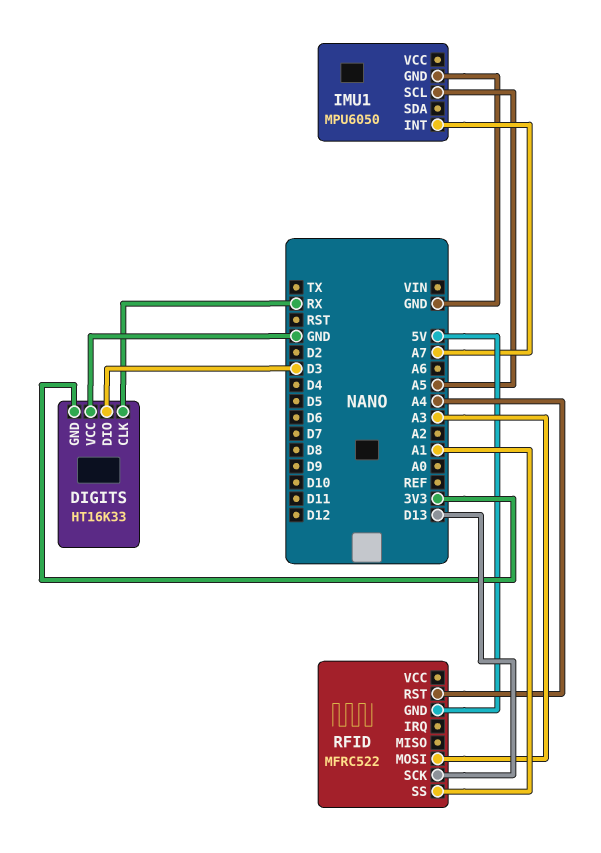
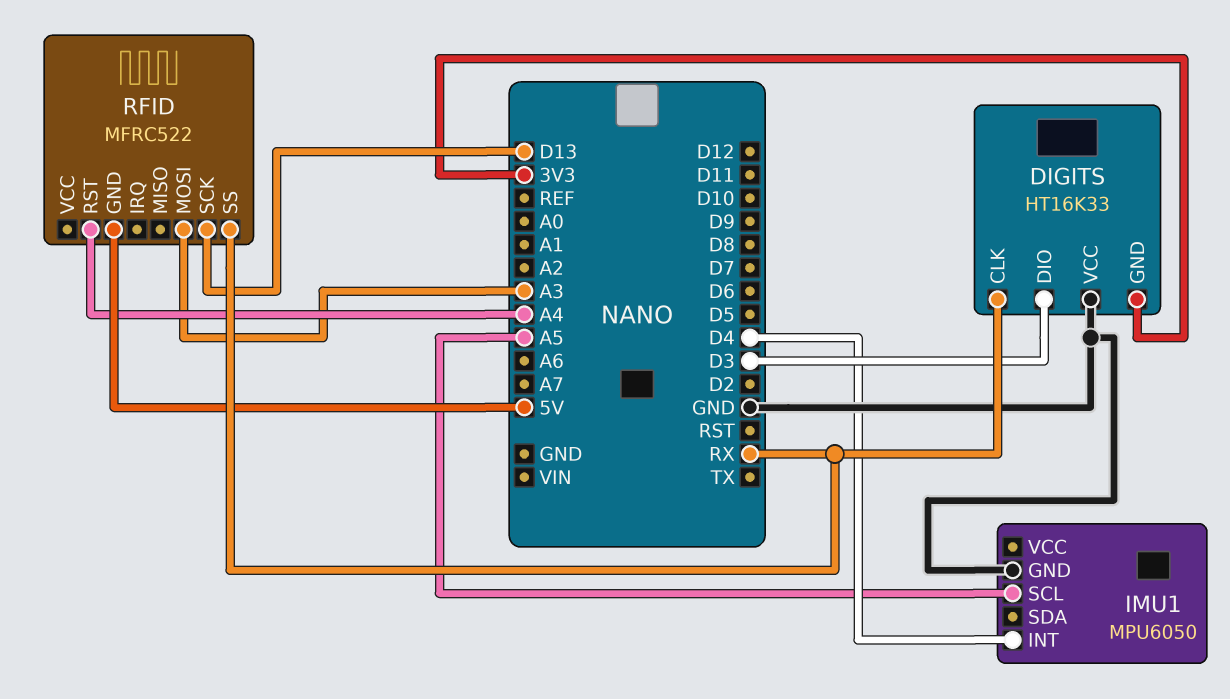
IMU1 pin INT: A7 -> D4
RFID pin SS: A1 -> RX

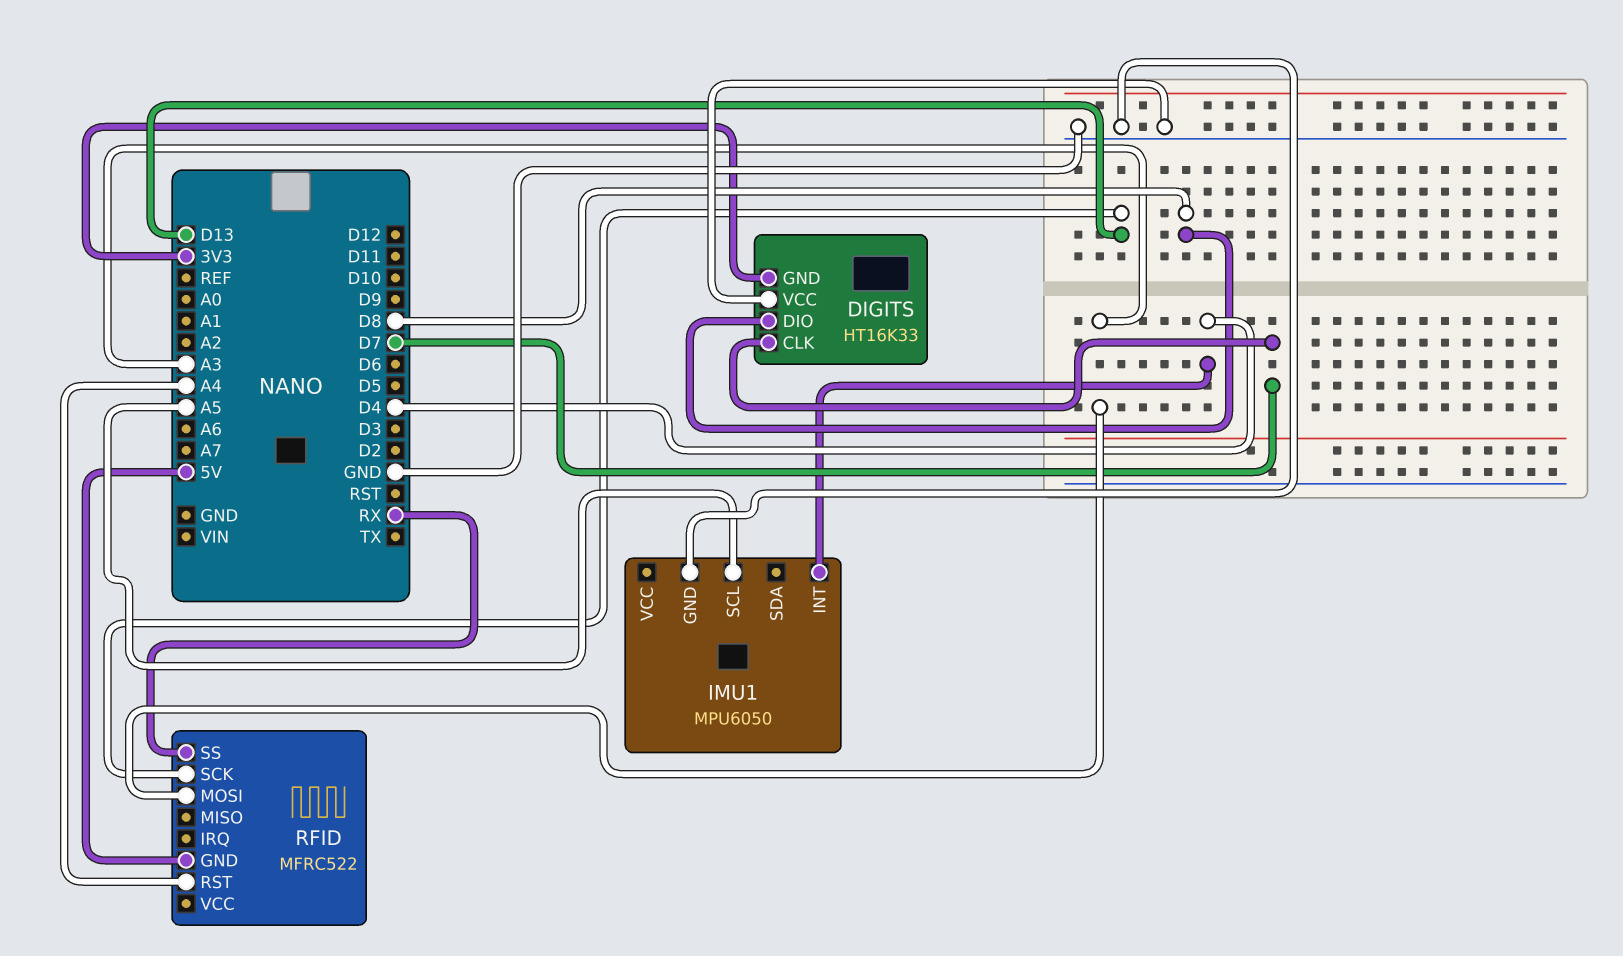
DIGITS pin CLK: RX -> D7
DIGITS pin DIO: D3 -> D8

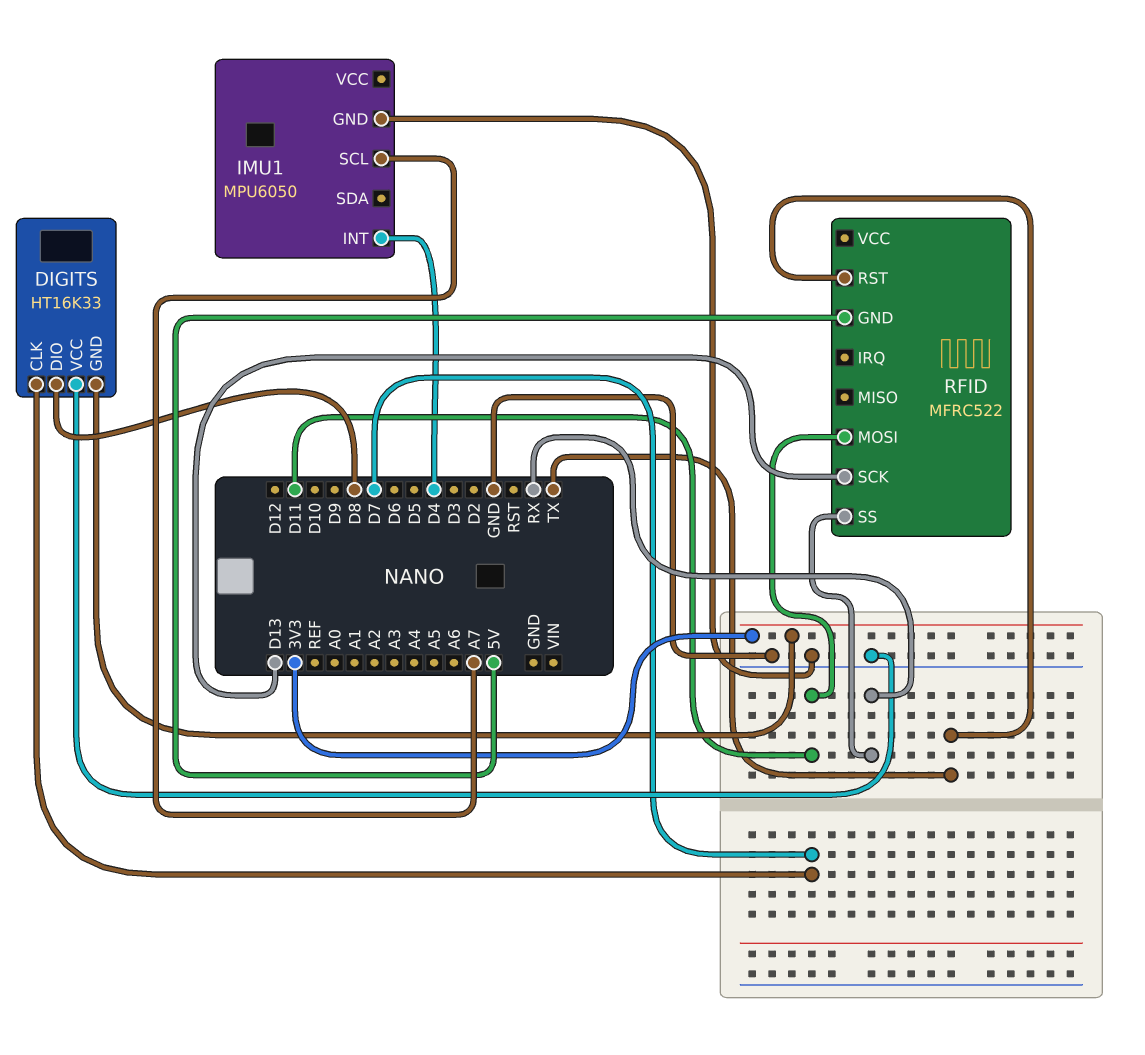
IMU1 pin SCL: A5 -> A7
RFID pin MOSI: A3 -> D11
RFID pin RST: A4 -> TX

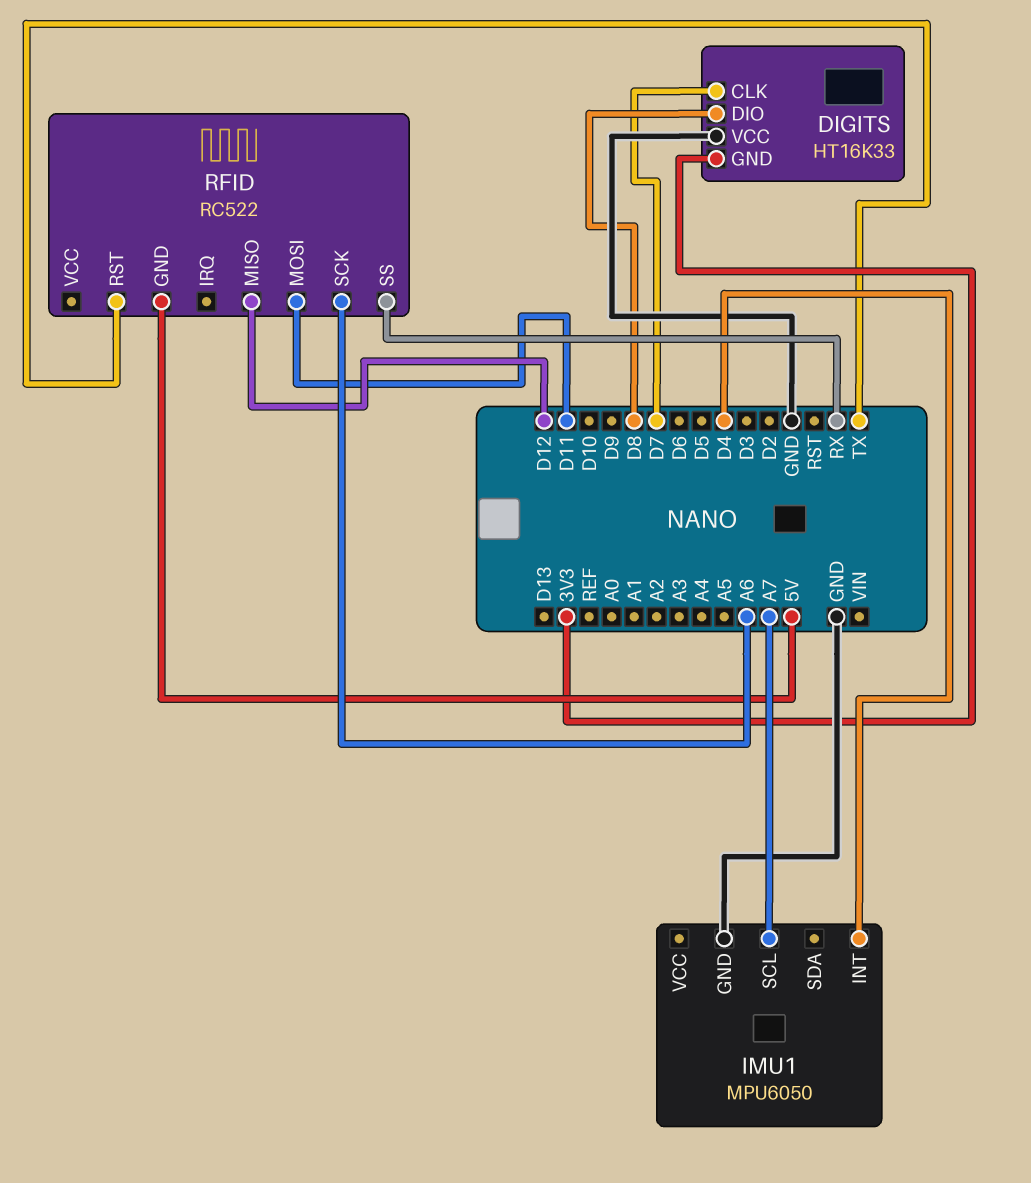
RFID: MFRC522 -> RC522
RFID pin MISO: none -> D12
RFID pin SCK: D13 -> A6

